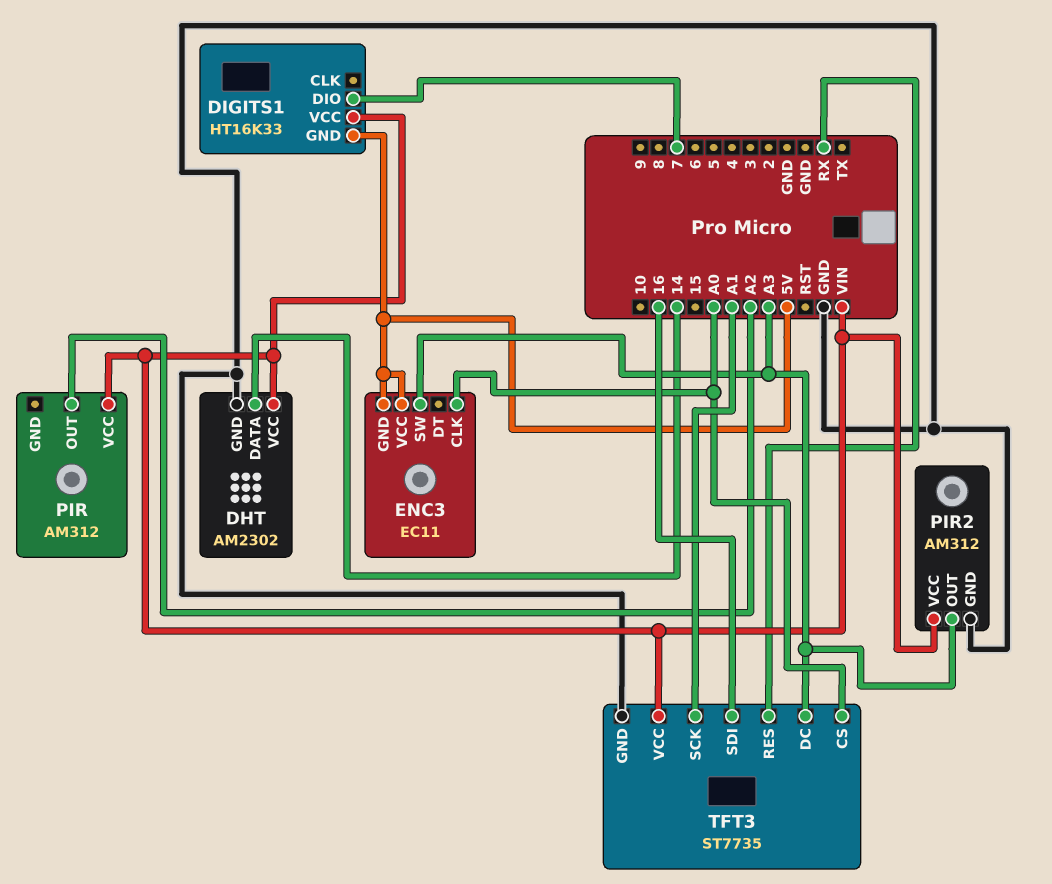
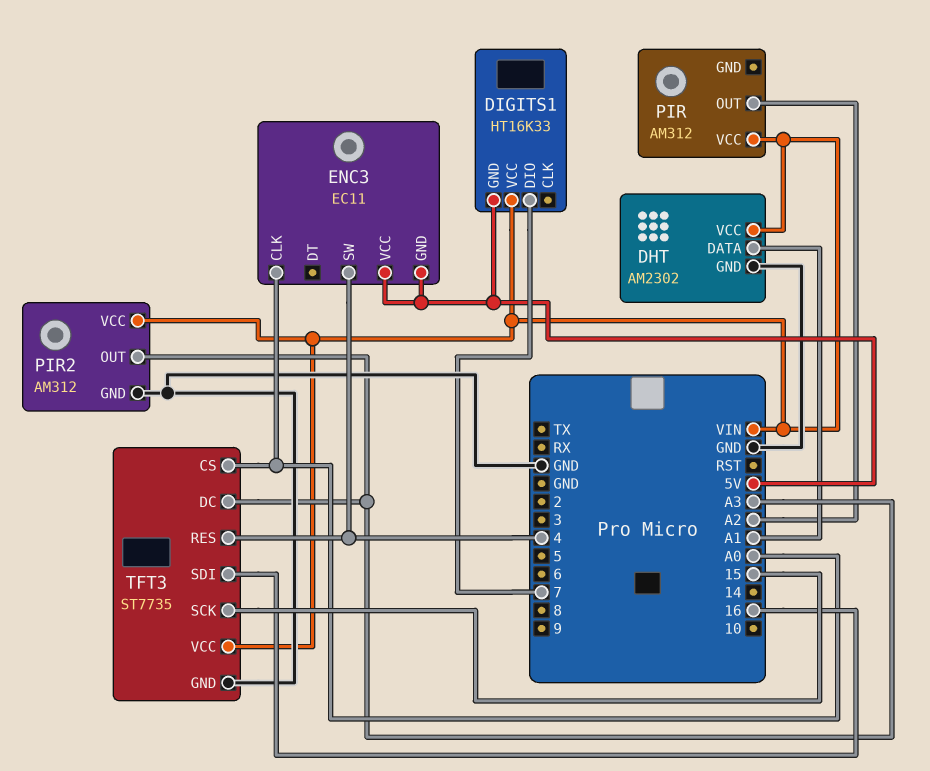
DHT pin DATA: 14 -> A1
ENC3 pin SW: A3 -> 4
TFT3 pin RES: RX -> 4
TFT3 pin SCK: A1 -> 15

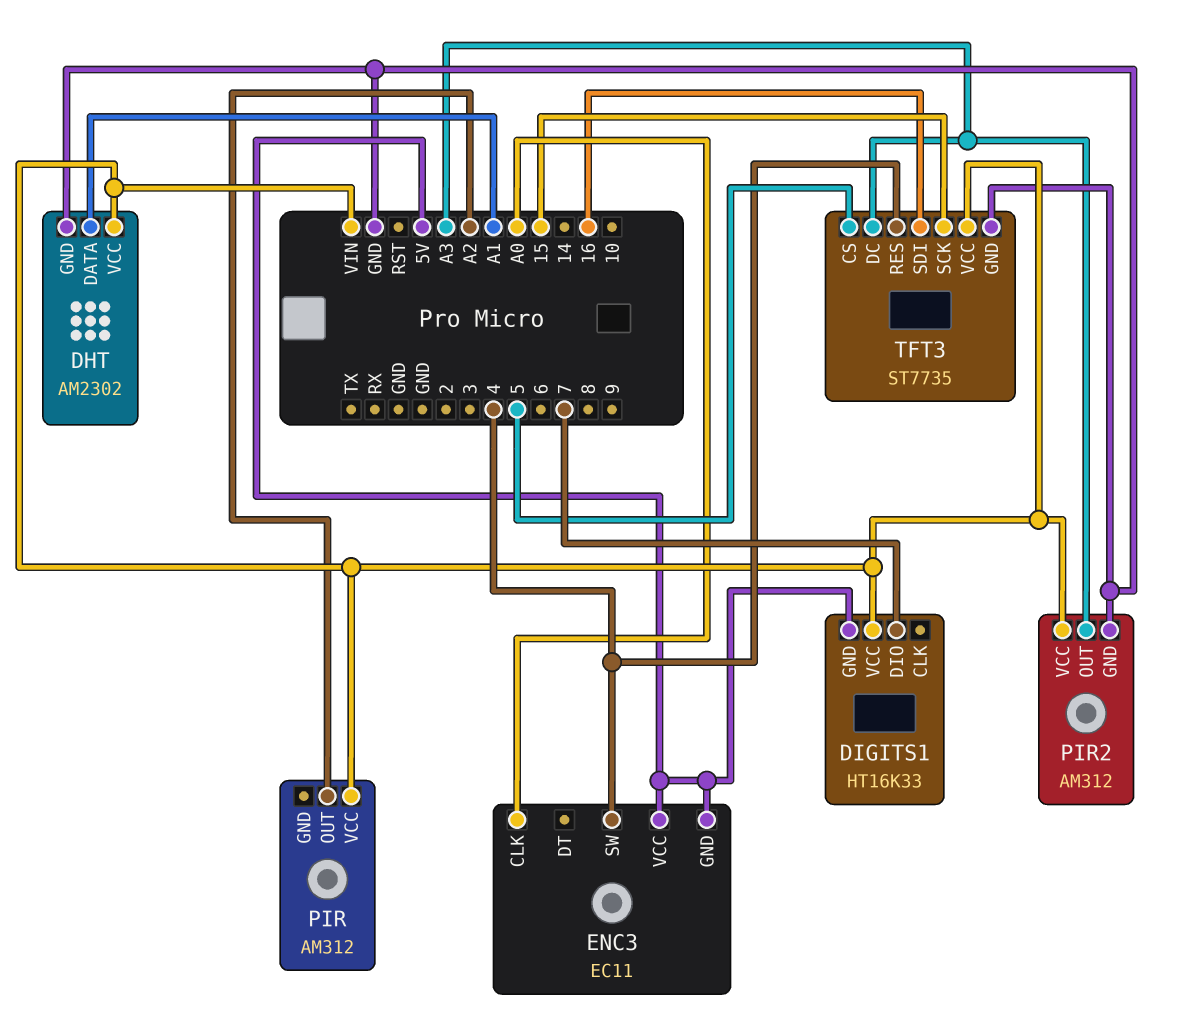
TFT3 pin CS: A0 -> 5

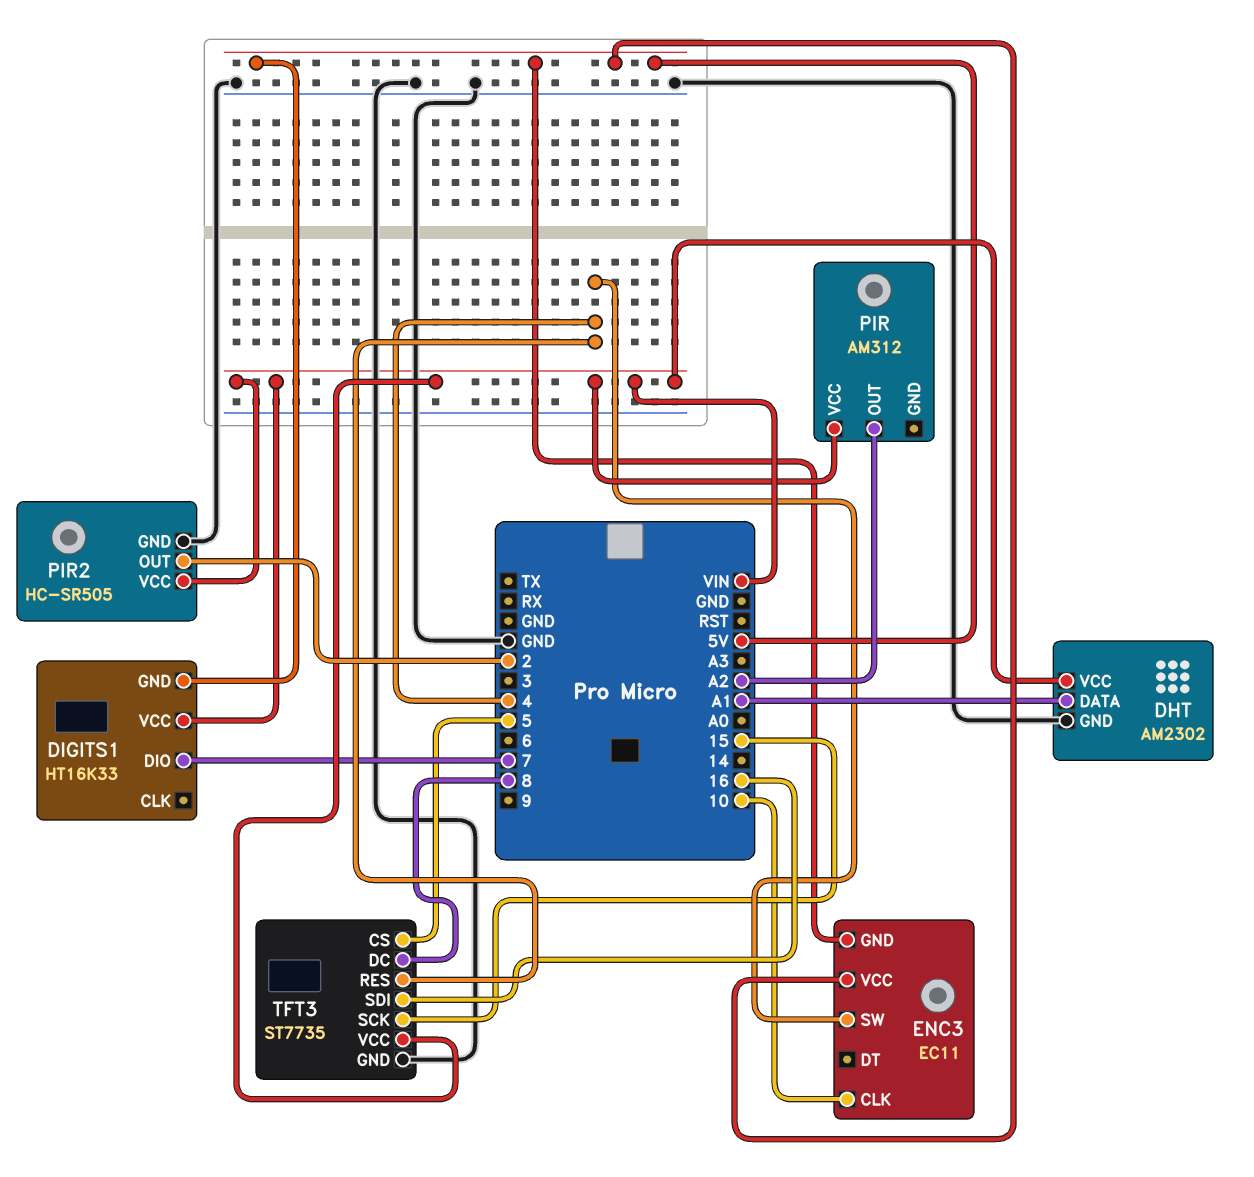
ENC3 pin CLK: A0 -> 10
PIR2: AM312 -> HC-SR505
PIR2 pin OUT: A3 -> 2
TFT3 pin DC: A3 -> 8

